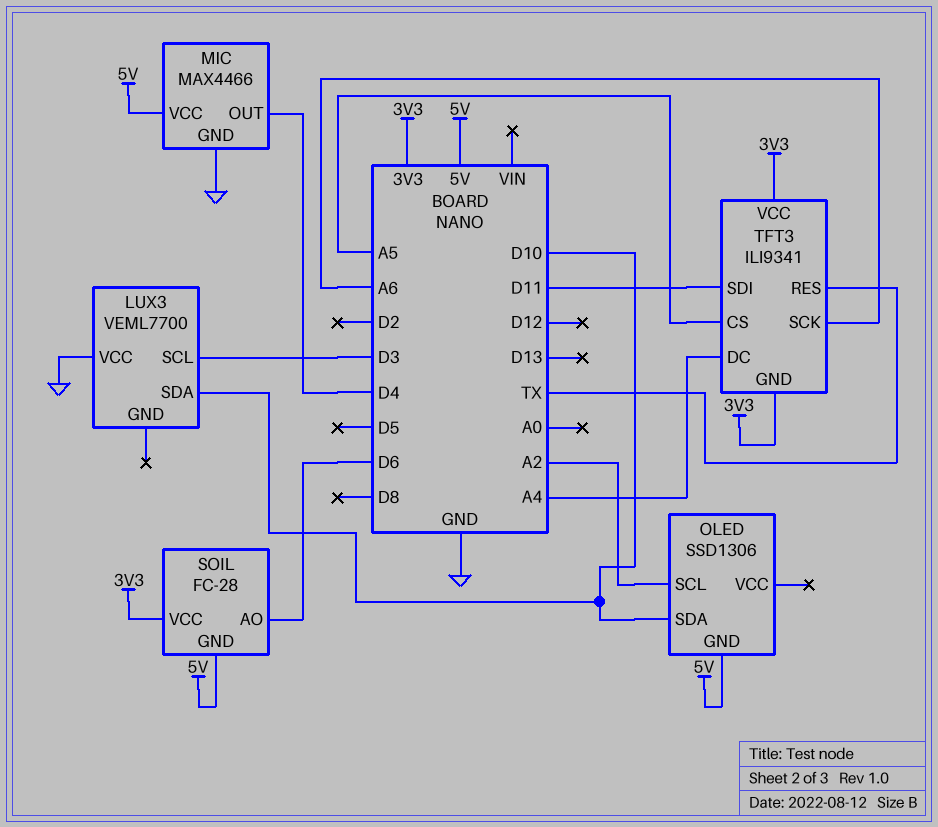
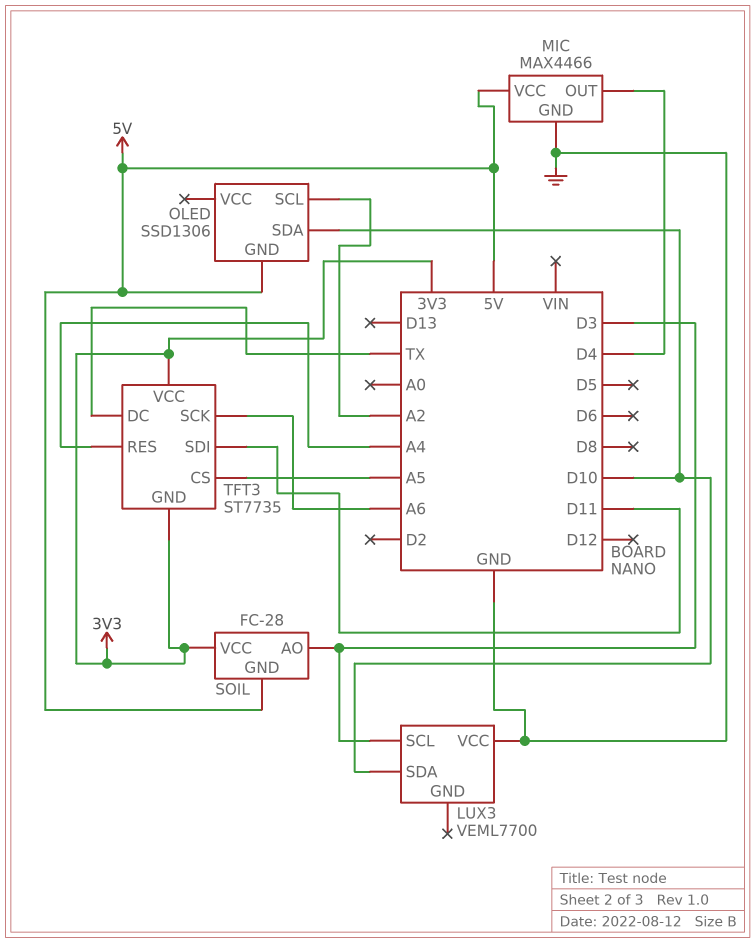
SOIL pin AO: D6 -> D3
TFT3: ILI9341 -> ST7735
TFT3 pin DC: A4 -> TX
TFT3 pin RES: TX -> A4

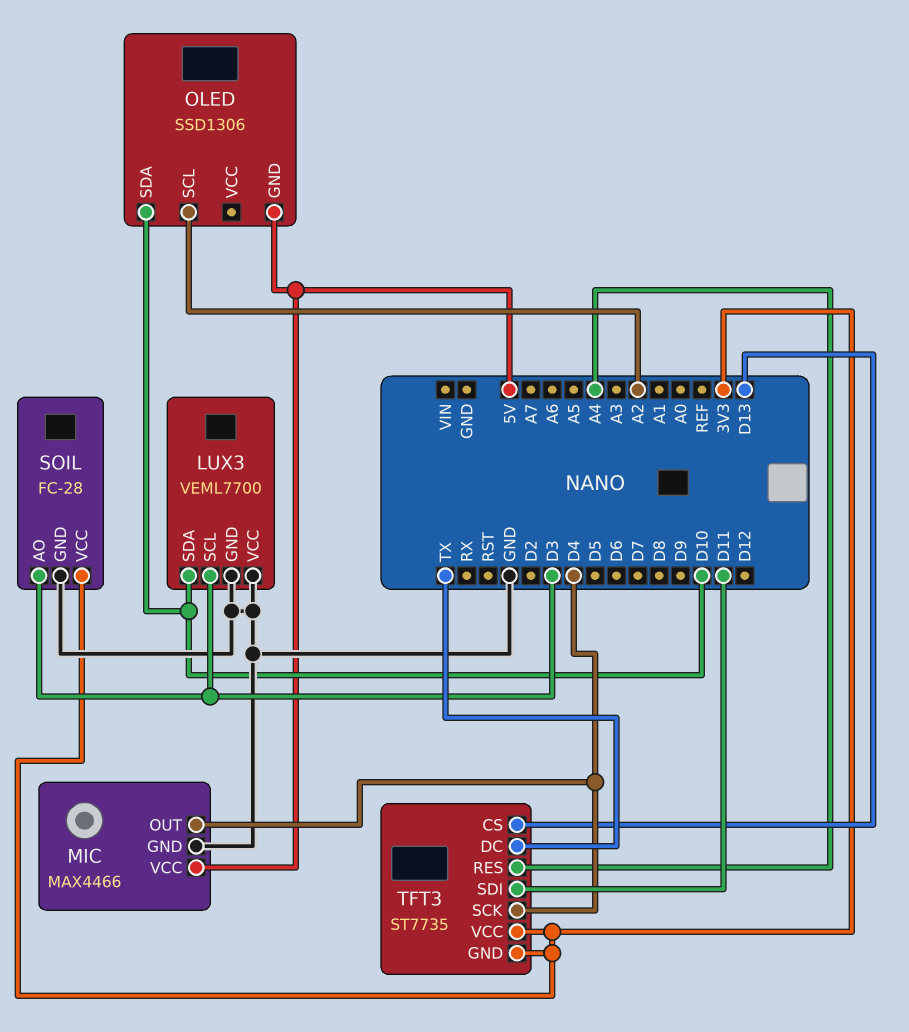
LUX3 pin GND: none -> GND
SOIL pin GND: 5V -> GND
TFT3 pin CS: A5 -> D13
TFT3 pin SCK: A6 -> D4

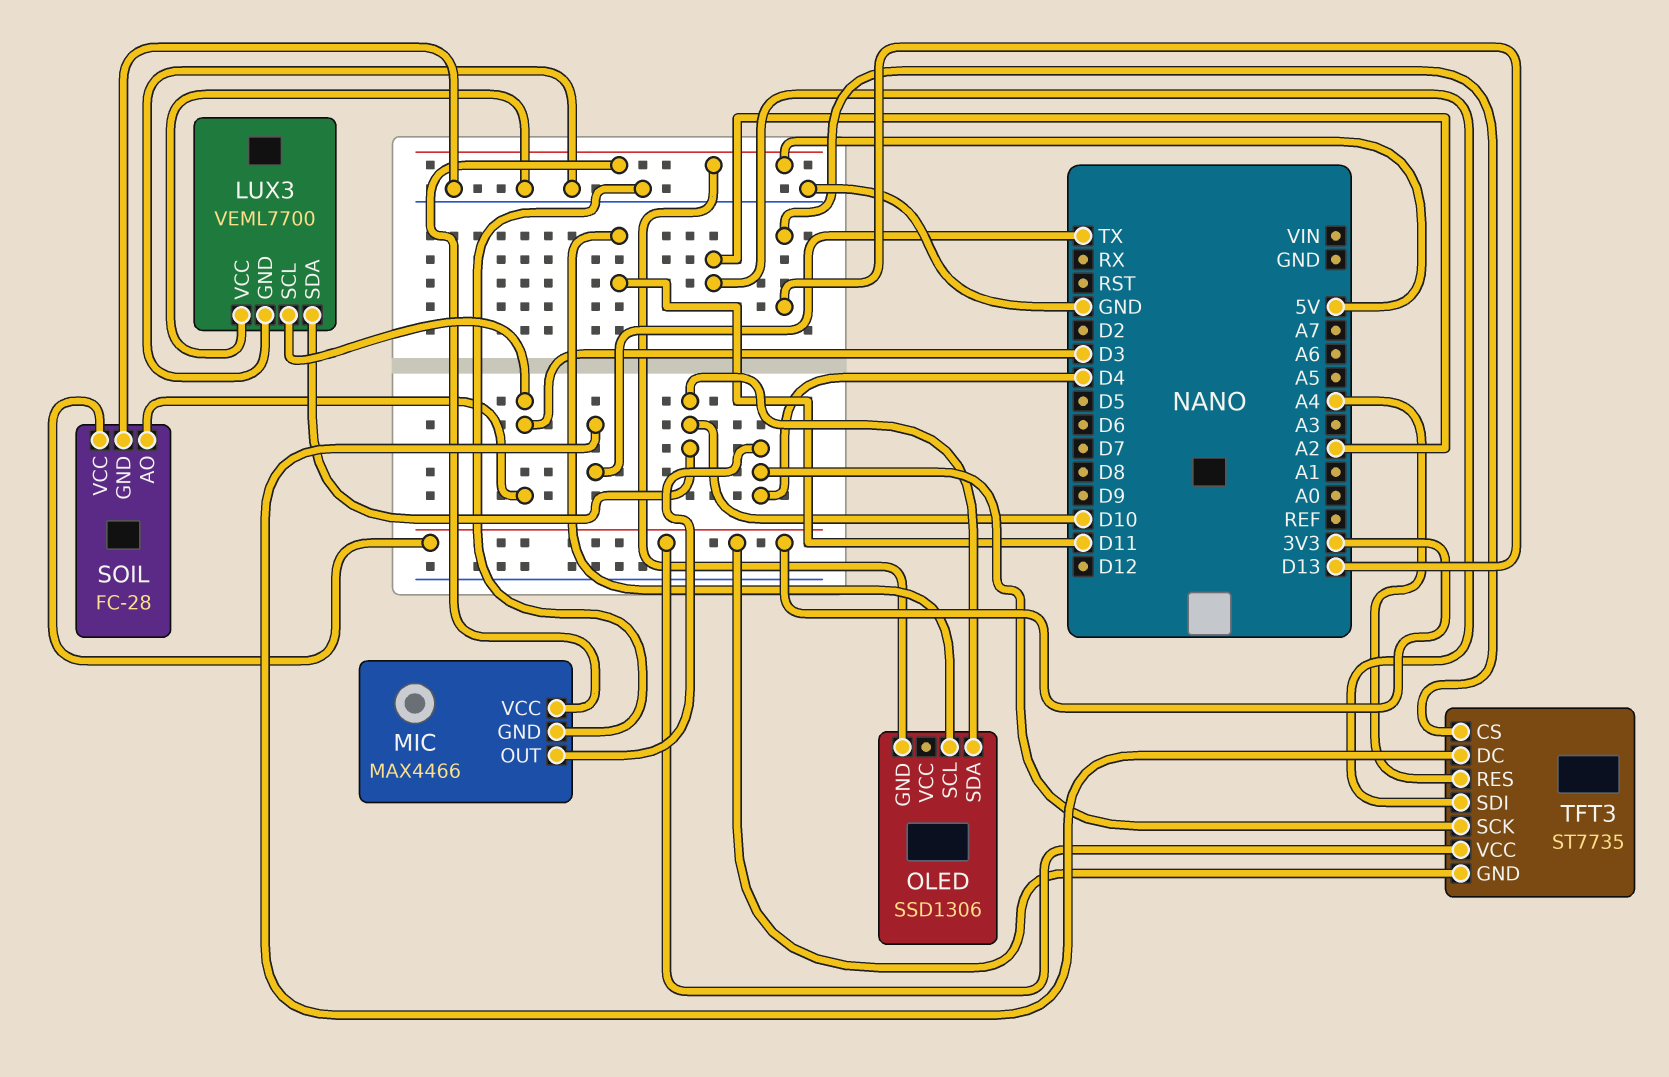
OLED pin SCL: A2 -> D11
TFT3 pin SDI: D11 -> A2

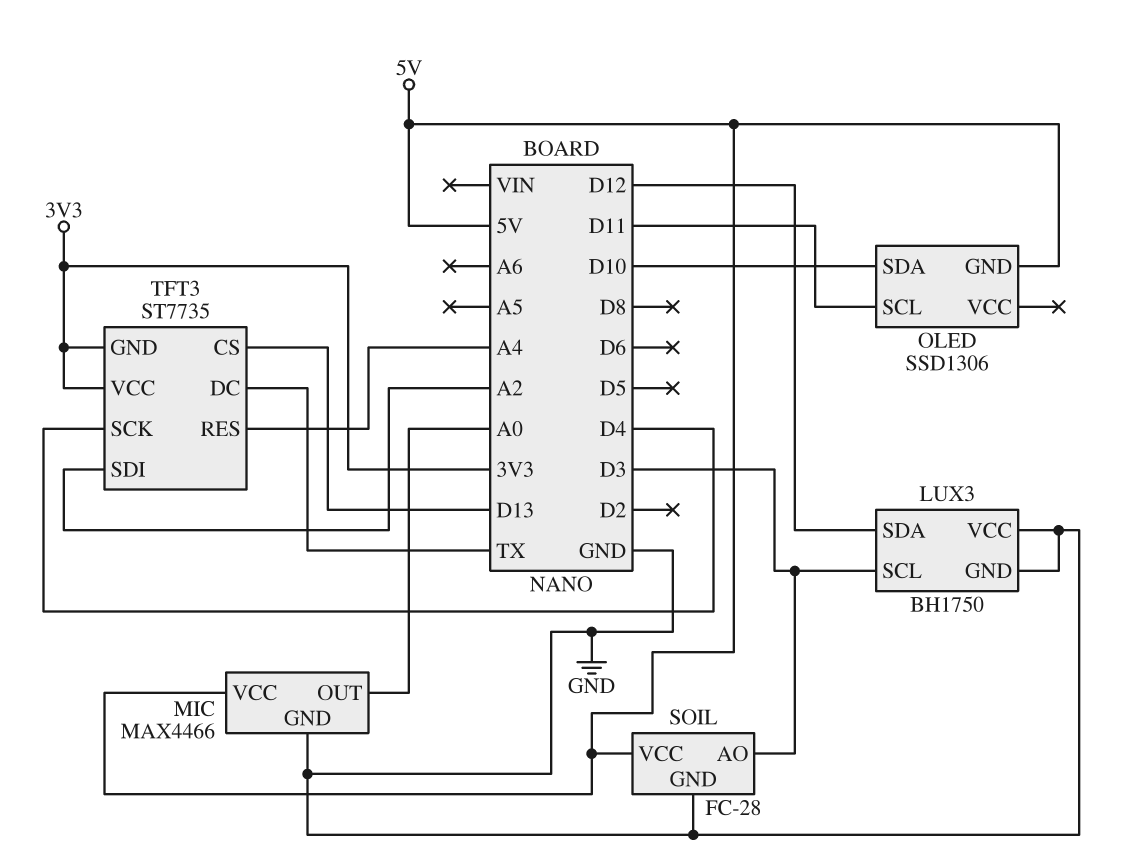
LUX3: VEML7700 -> BH1750
LUX3 pin SDA: D10 -> D12
MIC pin OUT: D4 -> A0
SOIL pin VCC: 3V3 -> 5V

